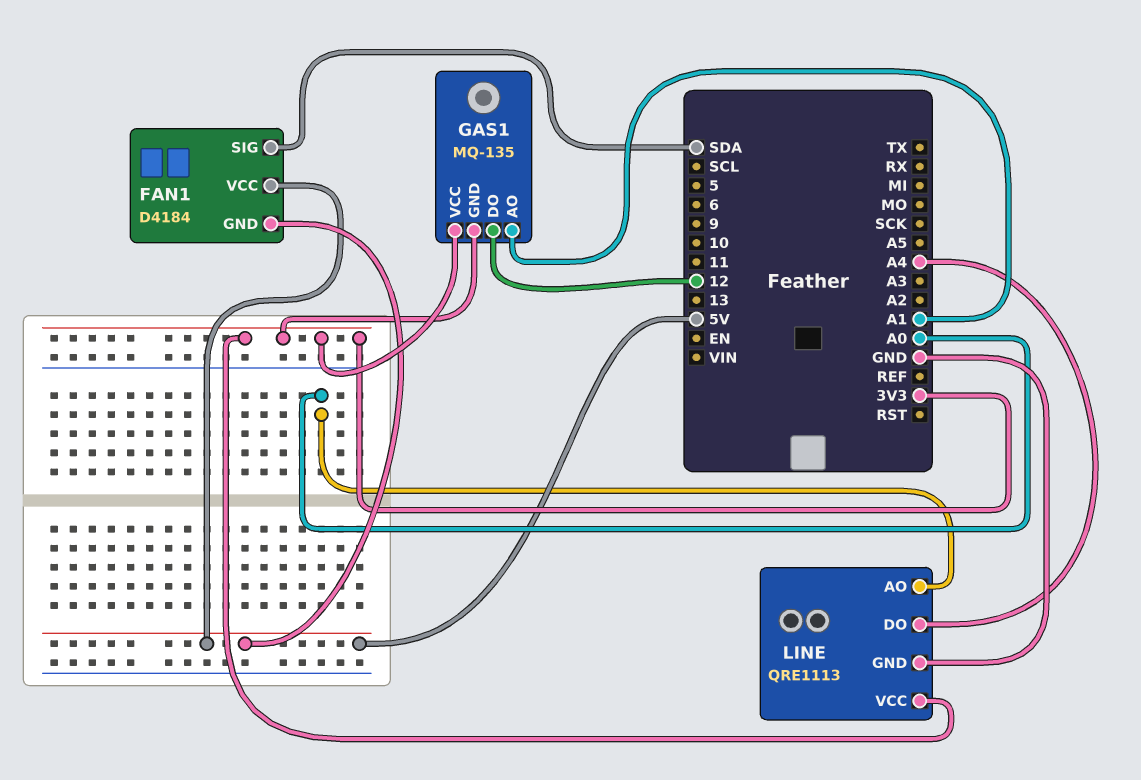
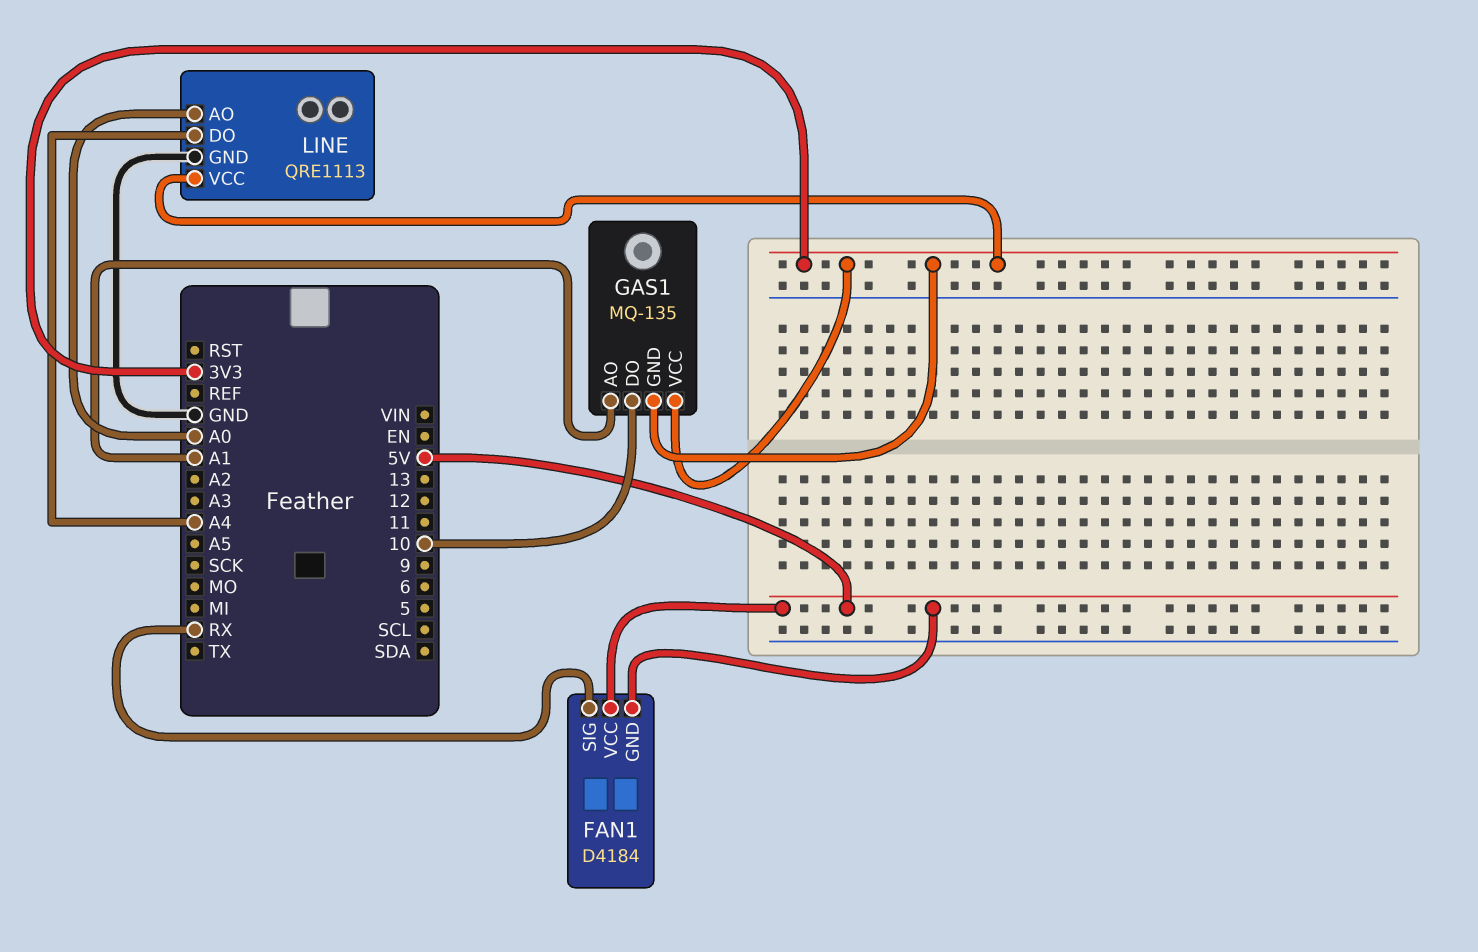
FAN1 pin SIG: SDA -> RX
GAS1 pin DO: 12 -> 10

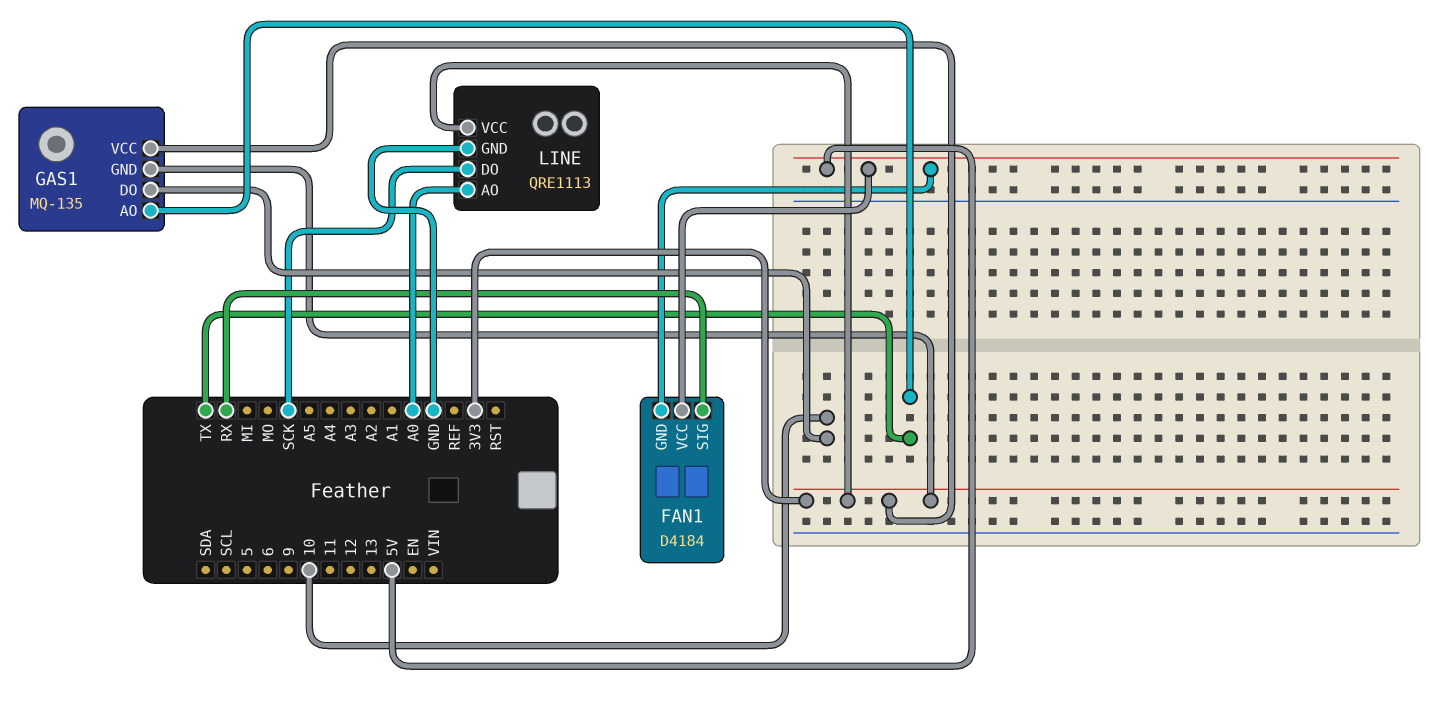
GAS1 pin AO: A1 -> TX
LINE pin DO: A4 -> SCK

